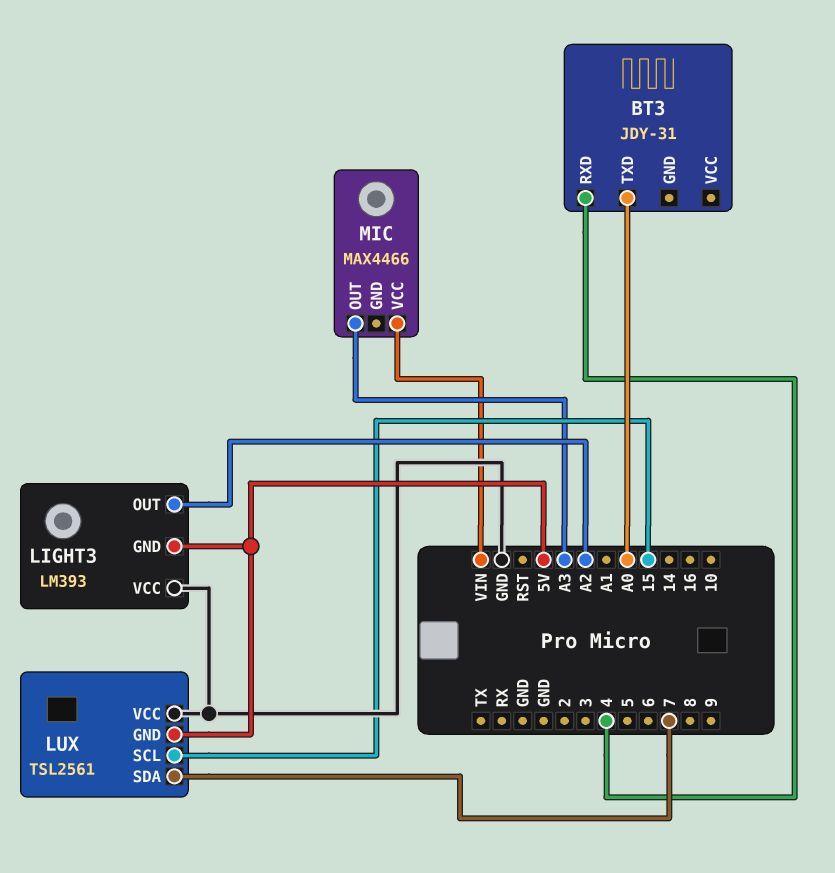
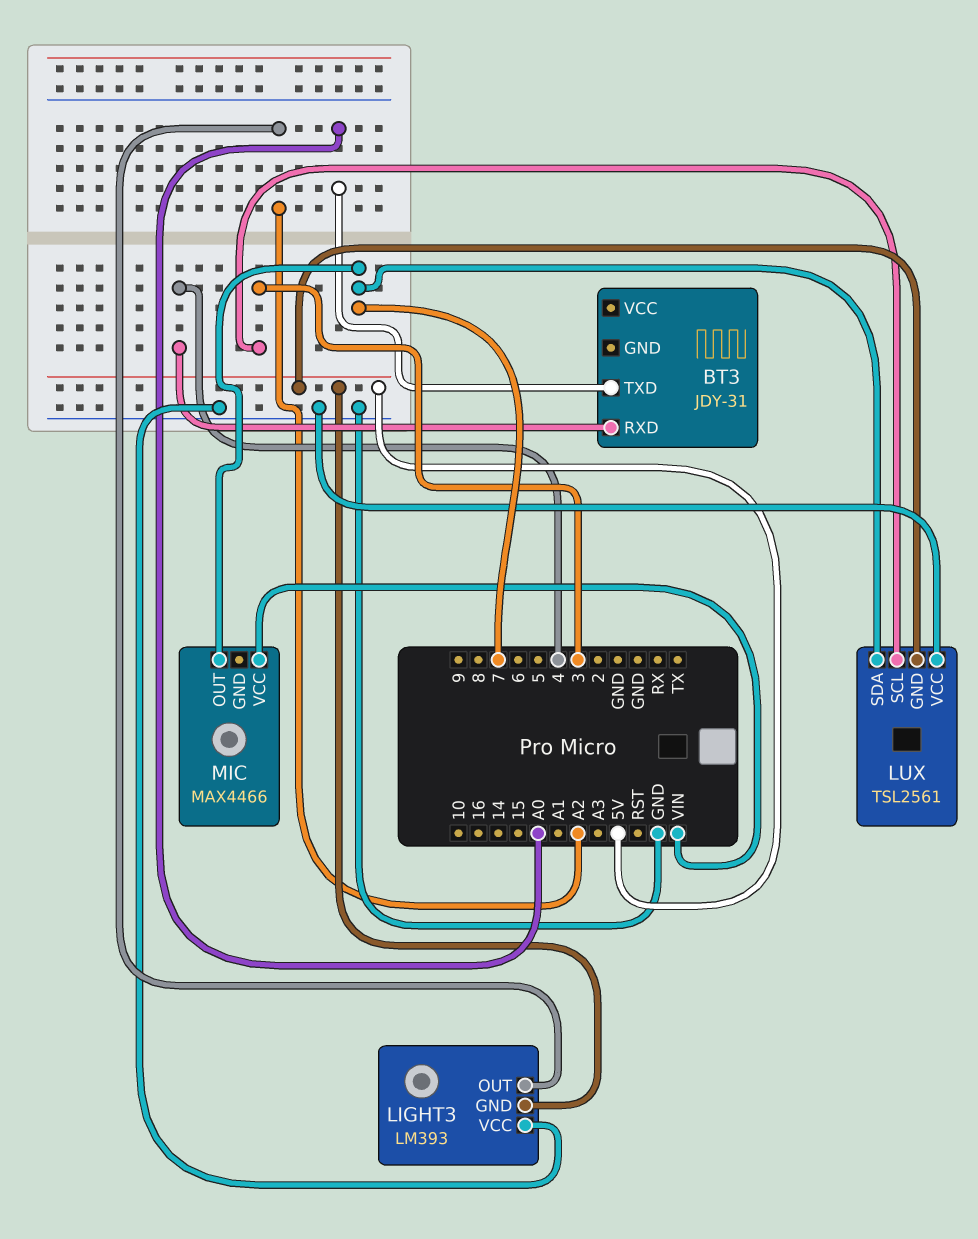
LUX pin SCL: 15 -> 3
MIC pin OUT: A3 -> 7

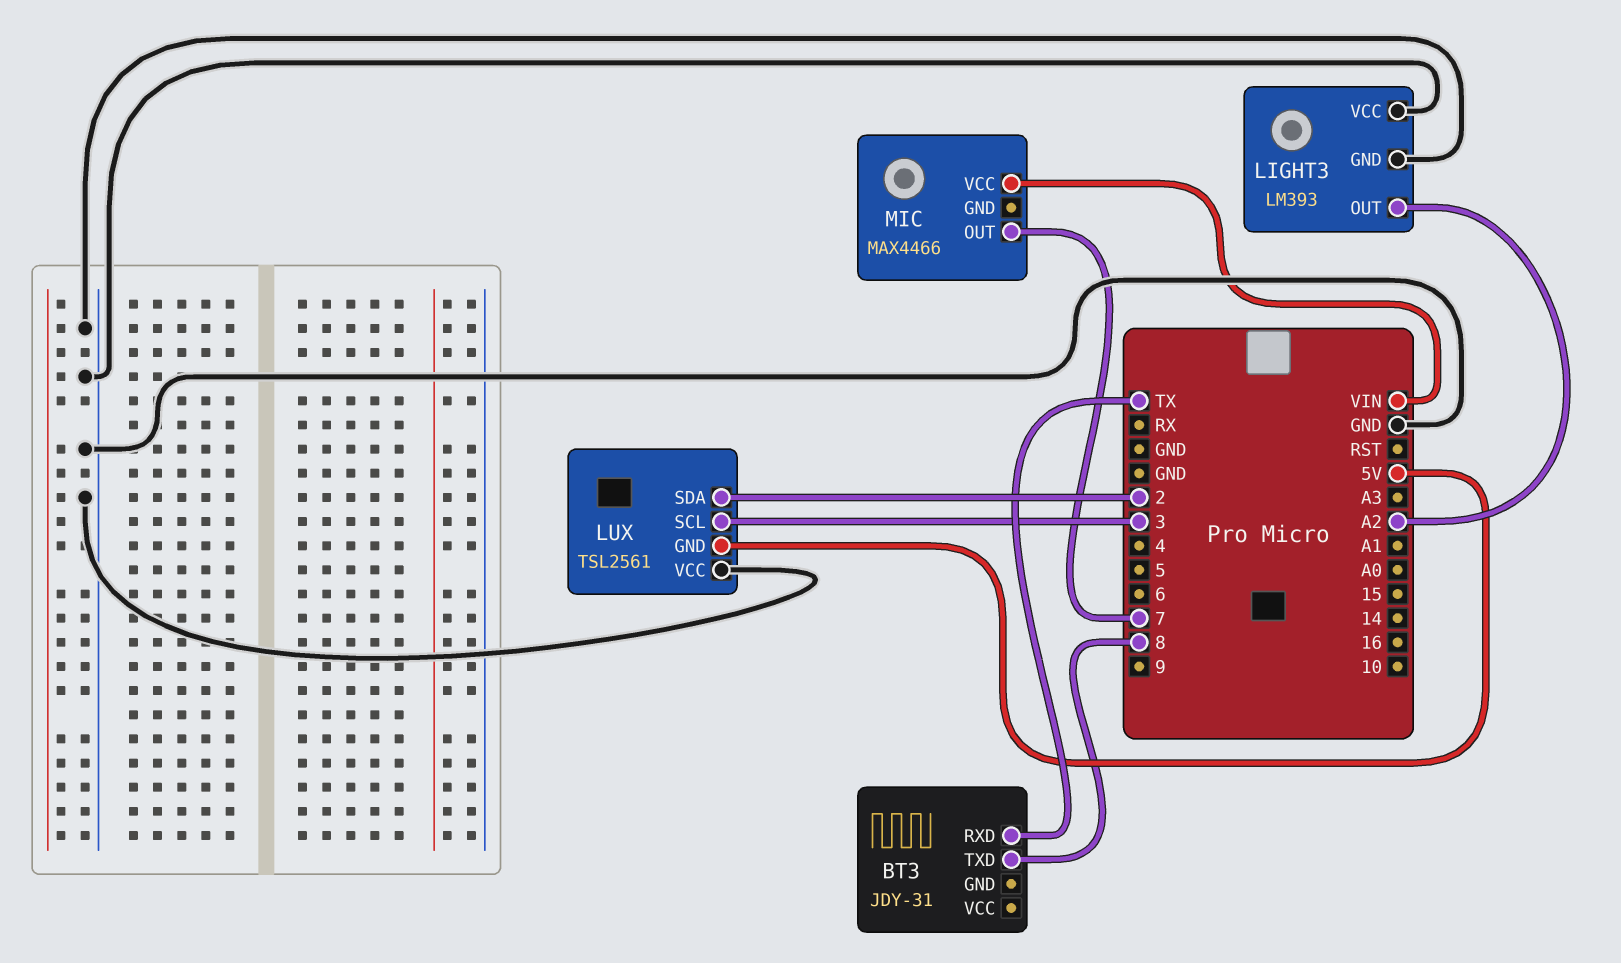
BT3 pin RXD: 4 -> TX
BT3 pin TXD: A0 -> 8
LIGHT3 pin GND: 5V -> GND
LUX pin SDA: 7 -> 2

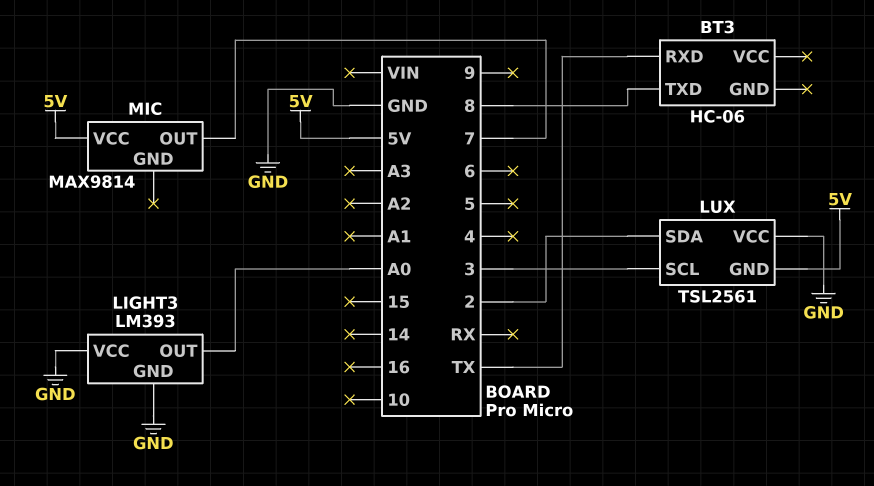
BT3: JDY-31 -> HC-06
LIGHT3 pin OUT: A2 -> A0
MIC: MAX4466 -> MAX9814
MIC pin VCC: VIN -> 5V

